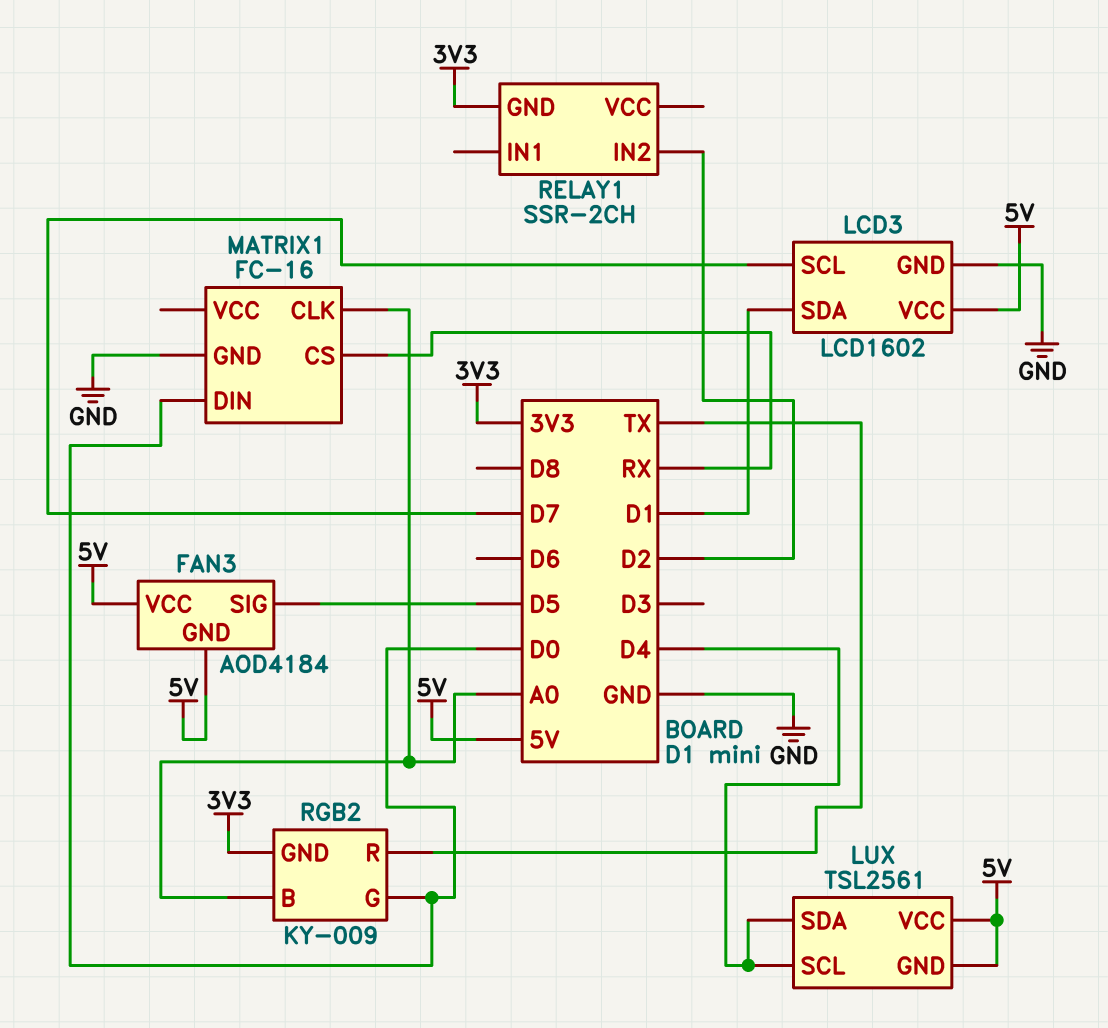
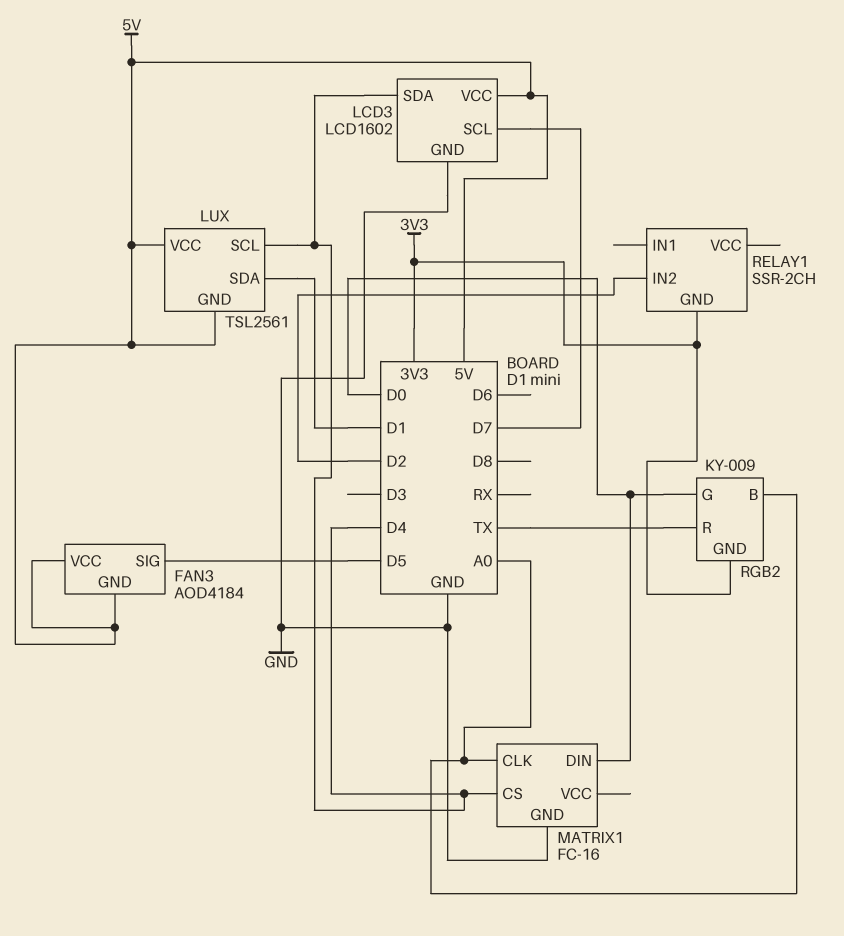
LCD3 pin SDA: D1 -> D4
LUX pin SDA: D4 -> D1
MATRIX1 pin CS: RX -> D4

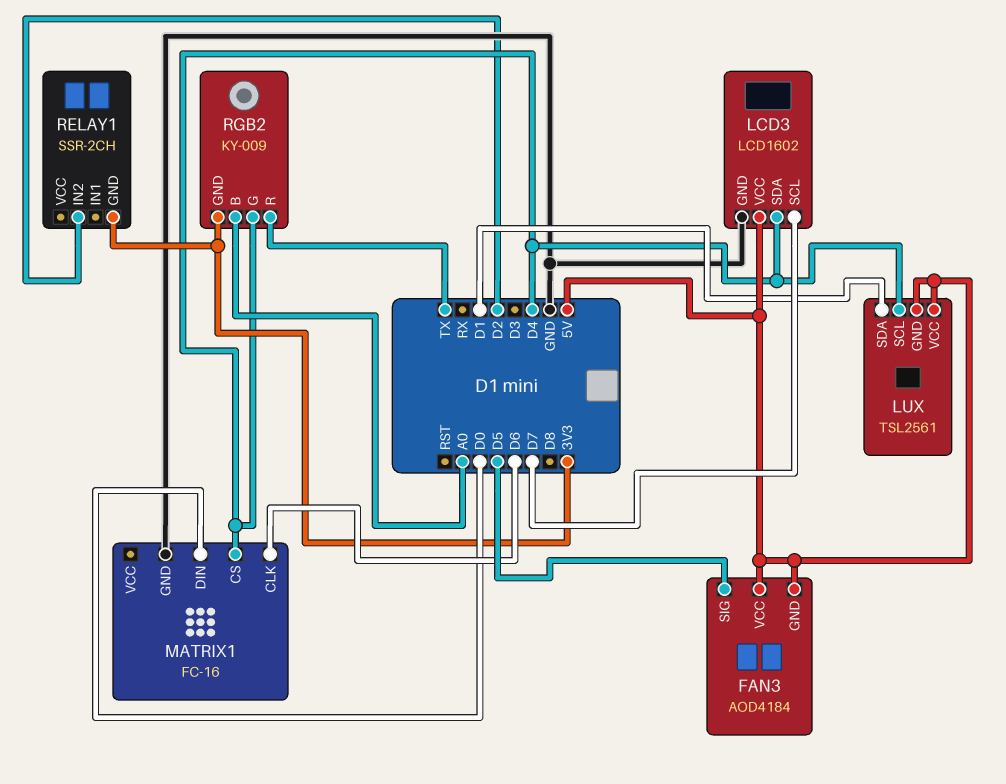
MATRIX1 pin CLK: A0 -> D6
RGB2 pin G: D0 -> D4

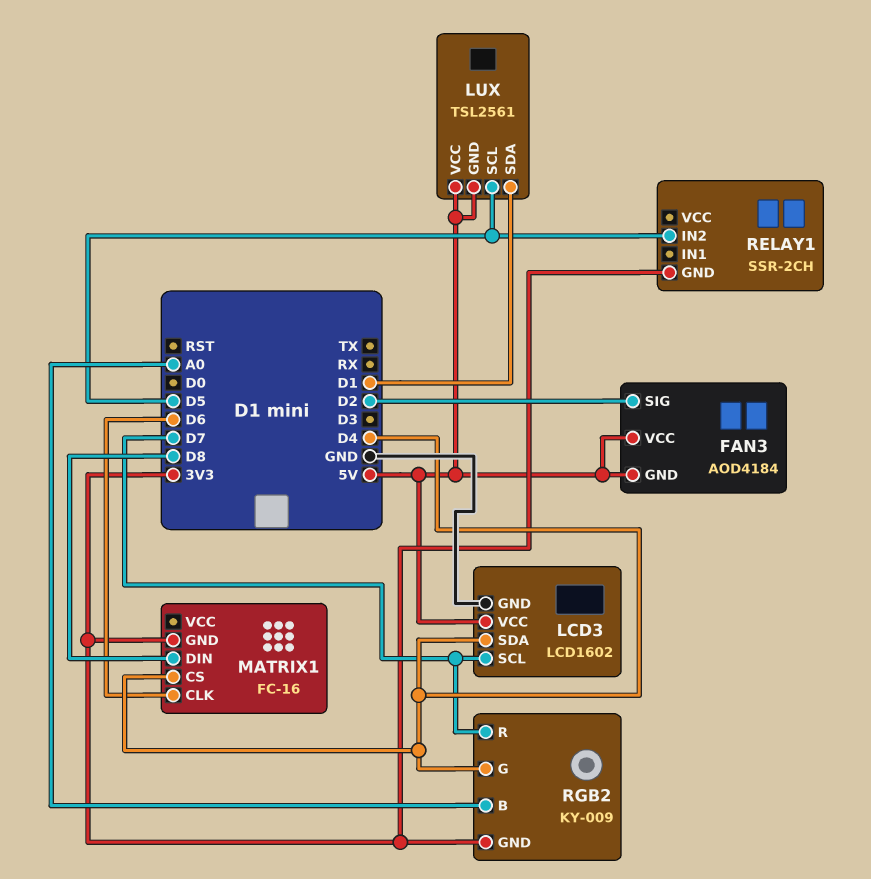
FAN3 pin SIG: D5 -> D2
LUX pin SCL: D4 -> D5
MATRIX1 pin DIN: D0 -> D8
MATRIX1 pin GND: GND -> 3V3
RELAY1 pin IN2: D2 -> D5
RGB2 pin R: TX -> D7

